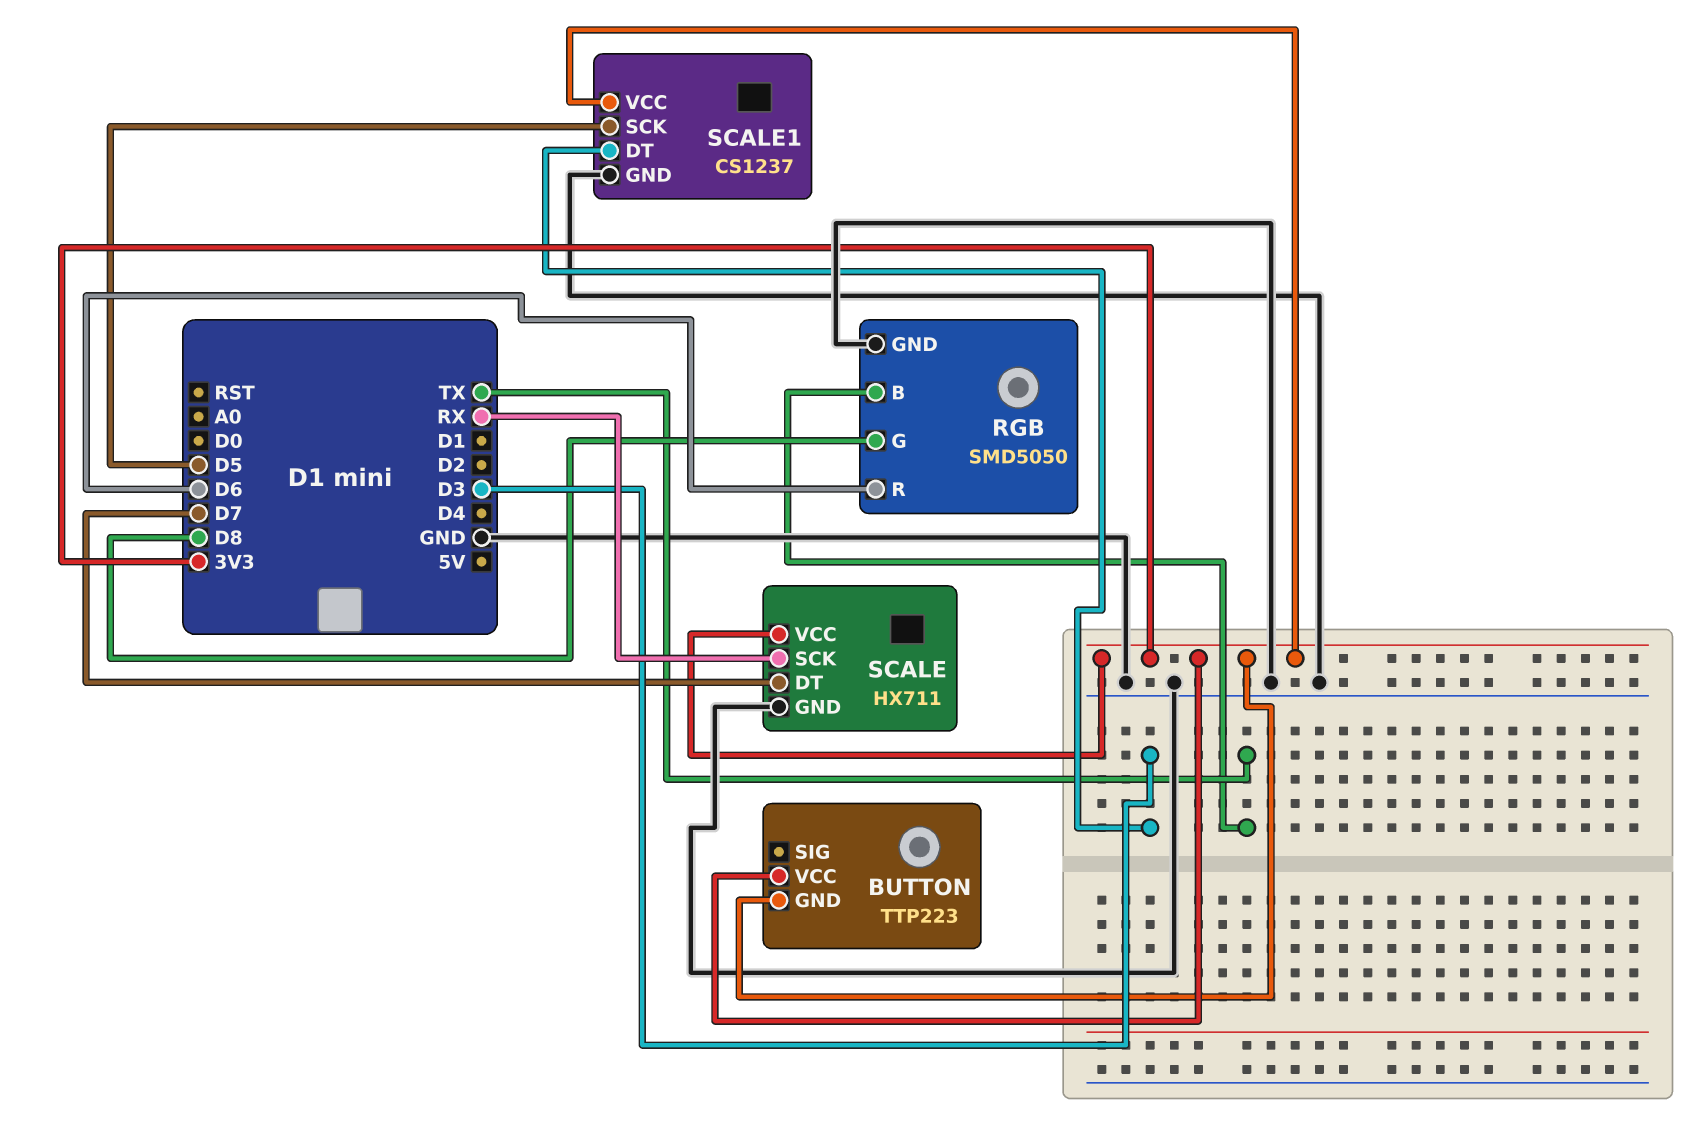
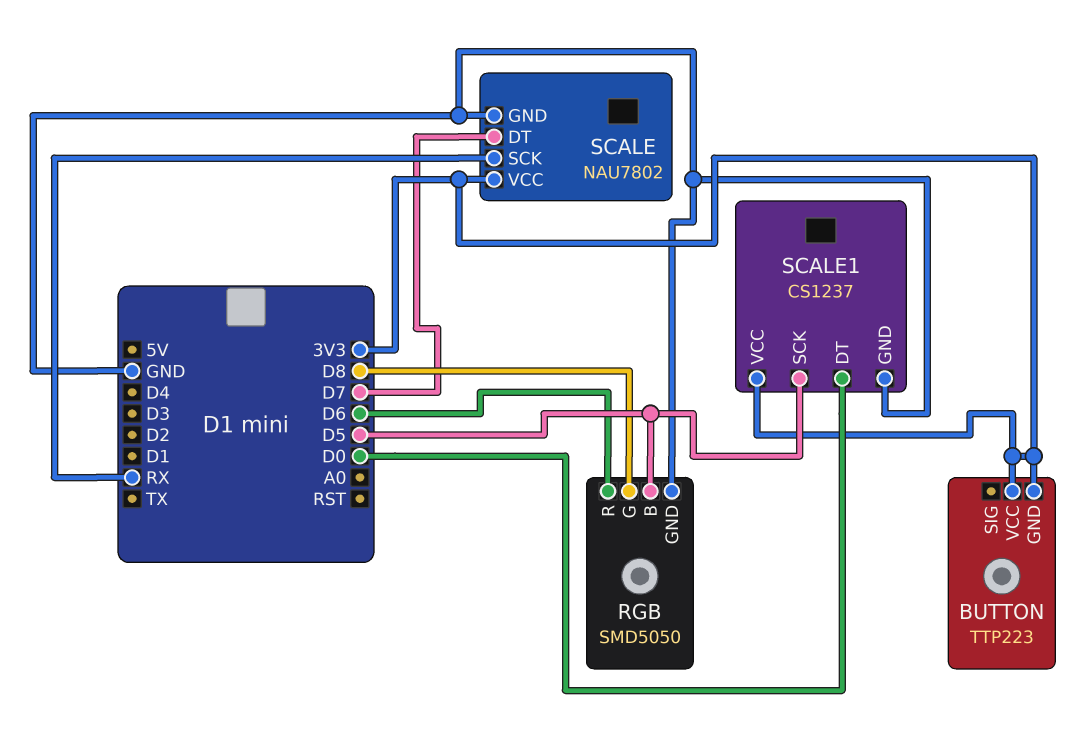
RGB pin B: TX -> D5
SCALE: HX711 -> NAU7802
SCALE1 pin DT: D3 -> D0

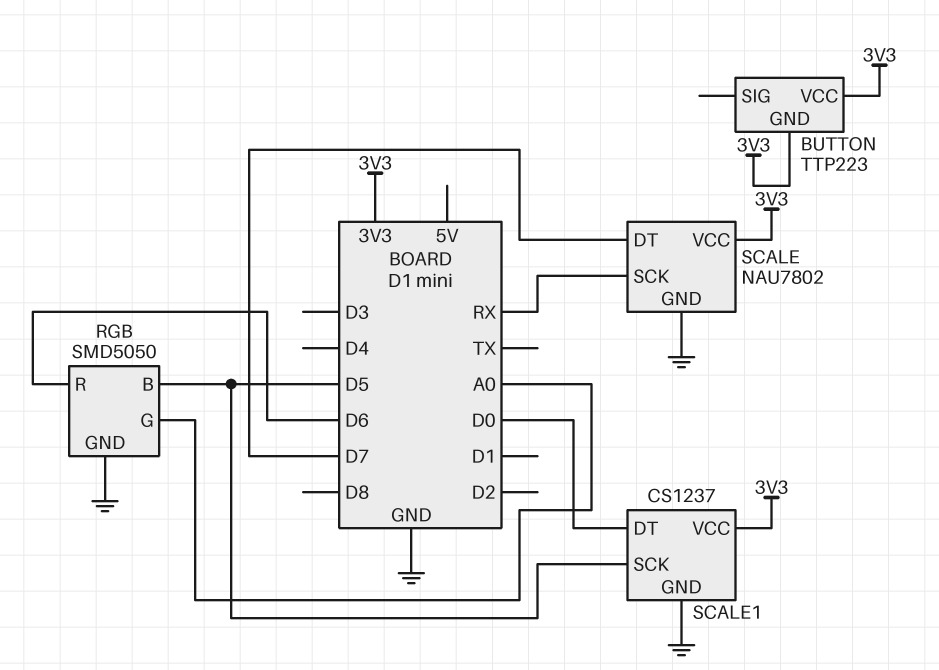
RGB pin G: D8 -> A0

